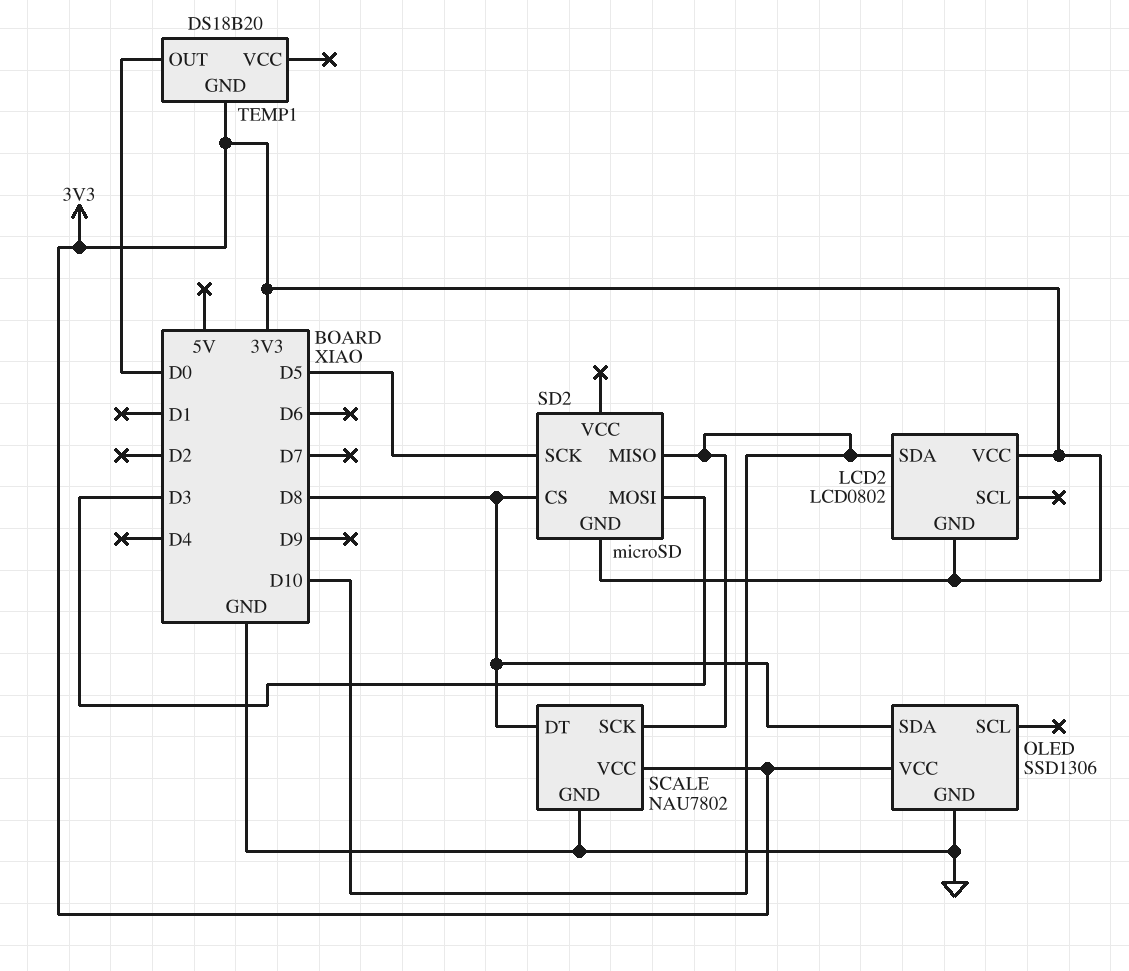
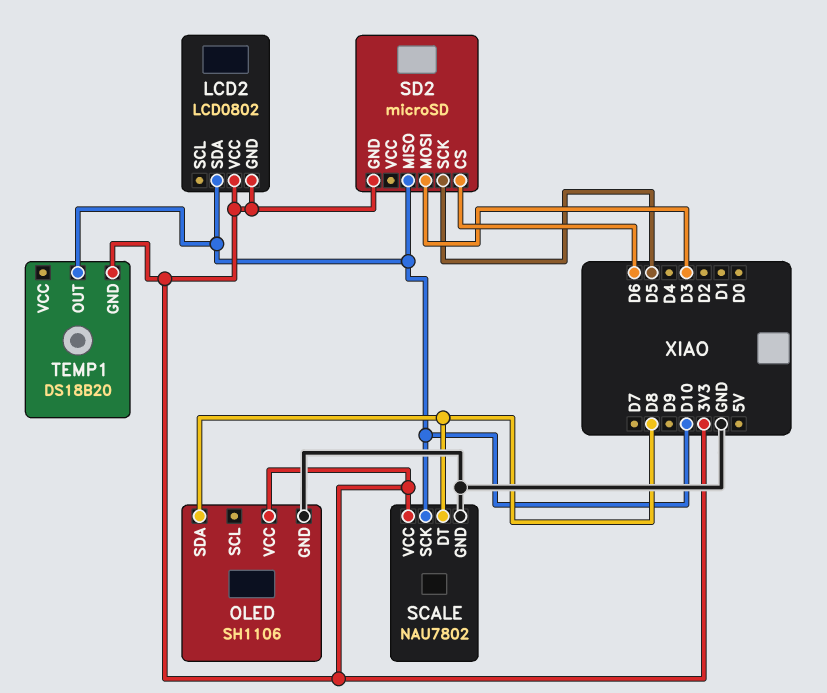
OLED: SSD1306 -> SH1106
SD2 pin CS: D8 -> D6
TEMP1 pin OUT: D0 -> D10

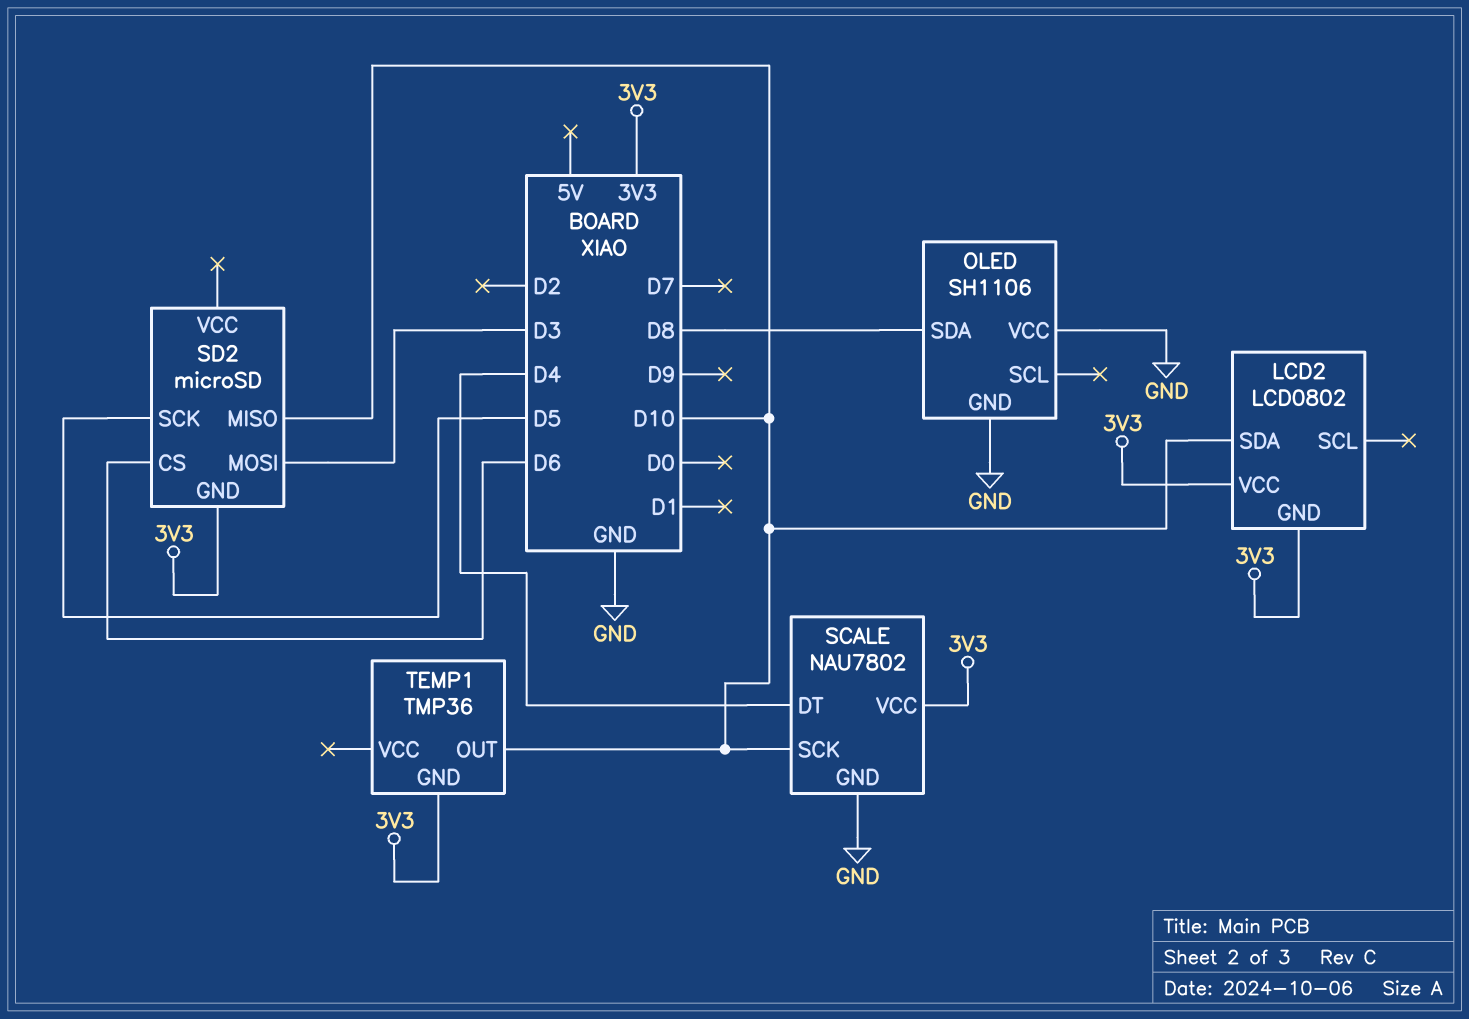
OLED pin VCC: 3V3 -> GND
SCALE pin DT: D8 -> D4
TEMP1: DS18B20 -> TMP36

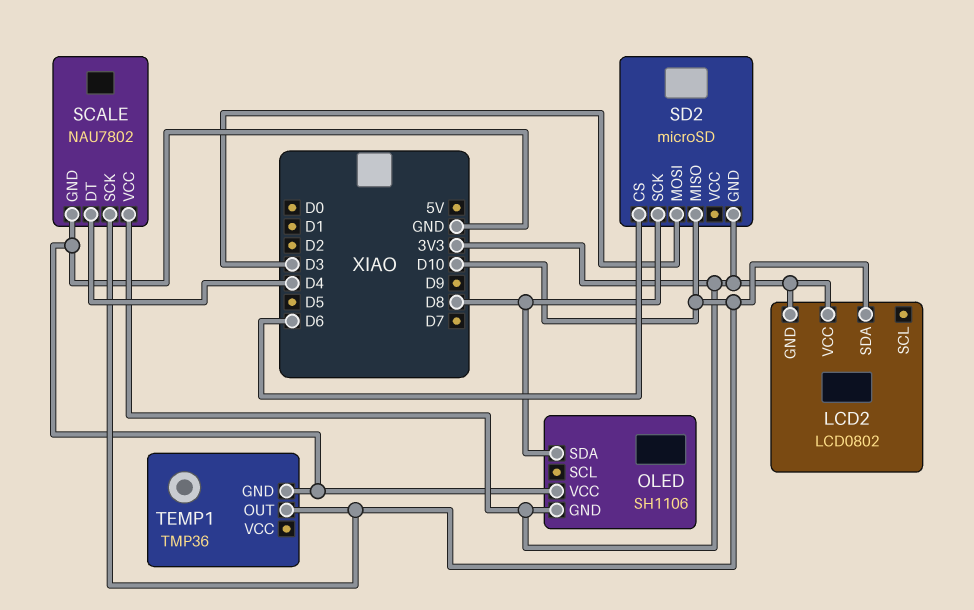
OLED pin GND: GND -> 3V3
SD2 pin SCK: D5 -> D8
TEMP1 pin GND: 3V3 -> GND

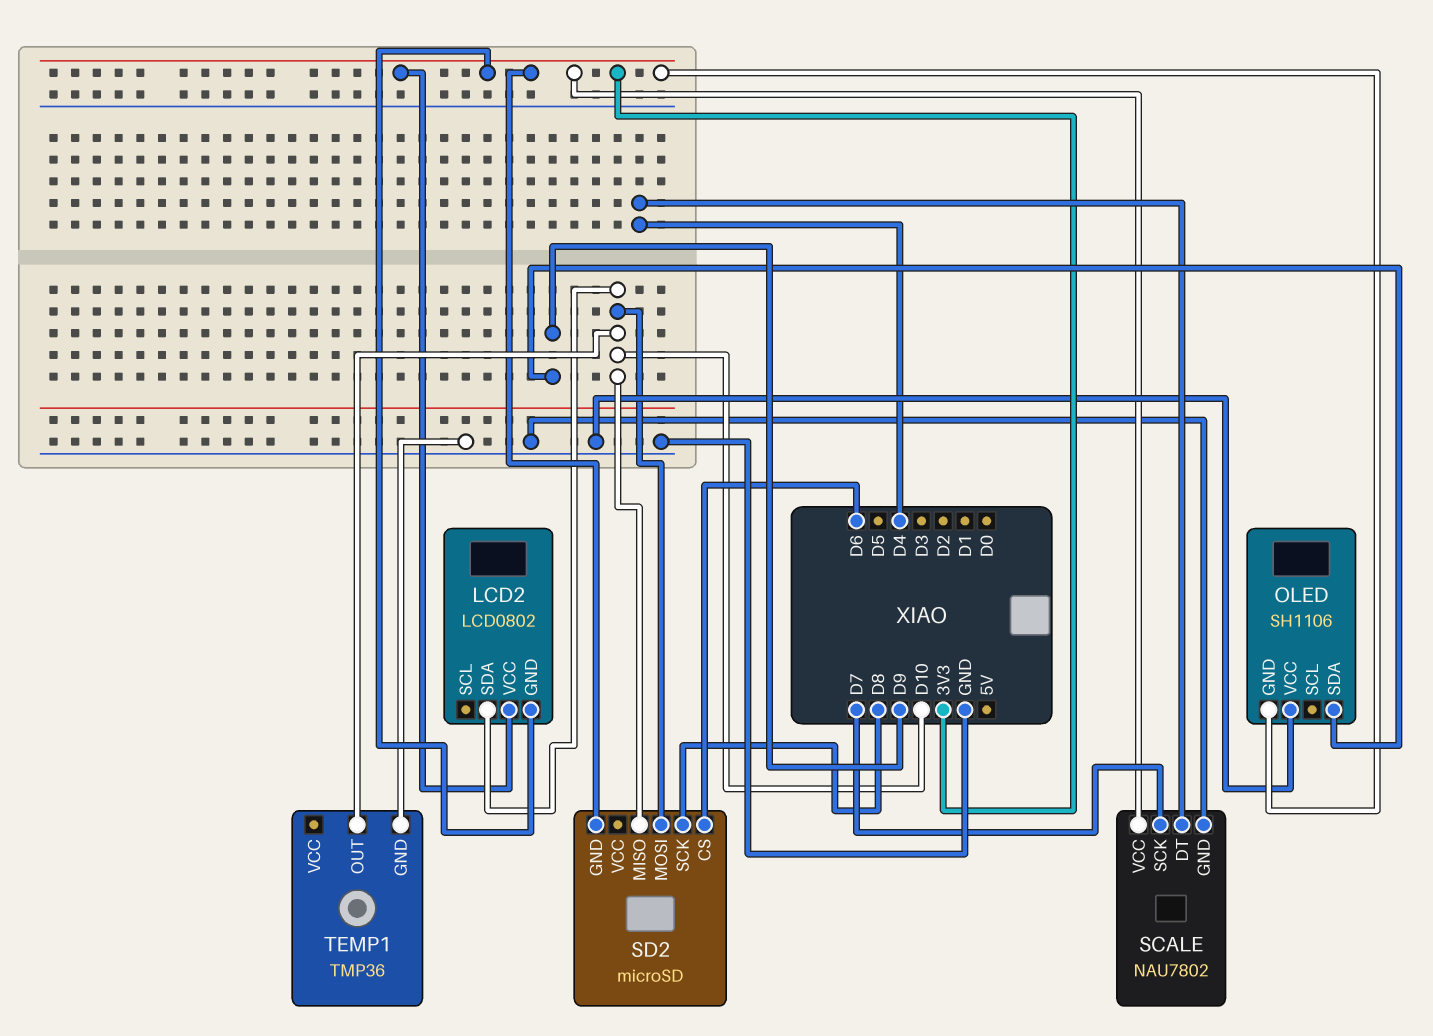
OLED pin SDA: D8 -> D9
SCALE pin SCK: D10 -> D7
SD2 pin MOSI: D3 -> D10

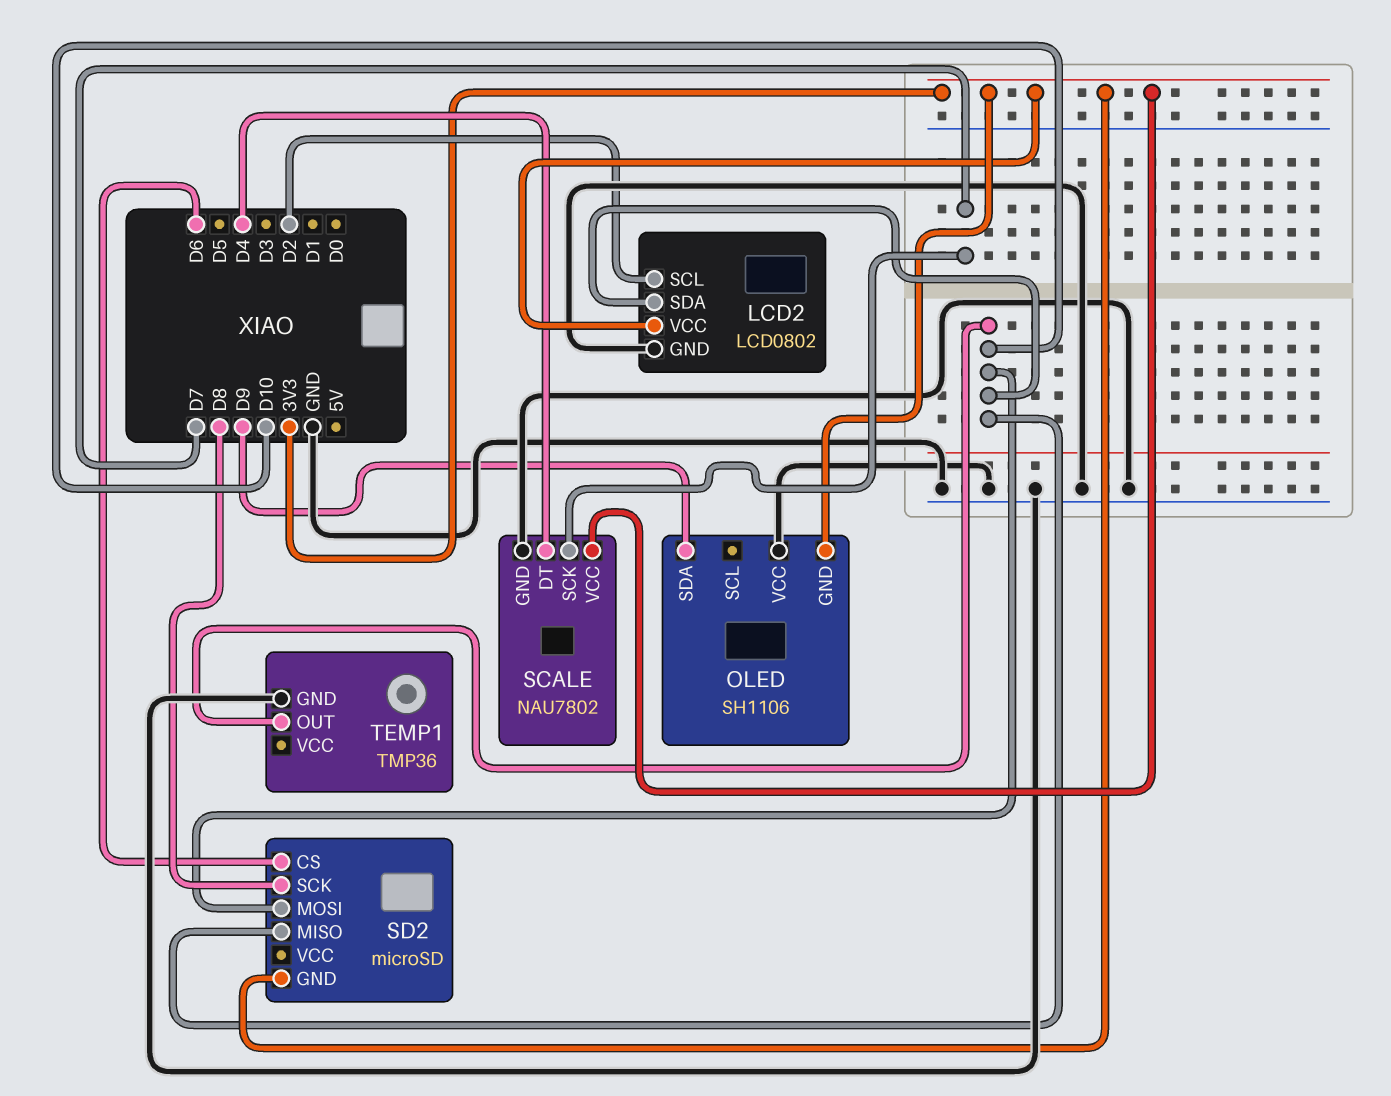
LCD2 pin GND: 3V3 -> GND
LCD2 pin SCL: none -> D2

